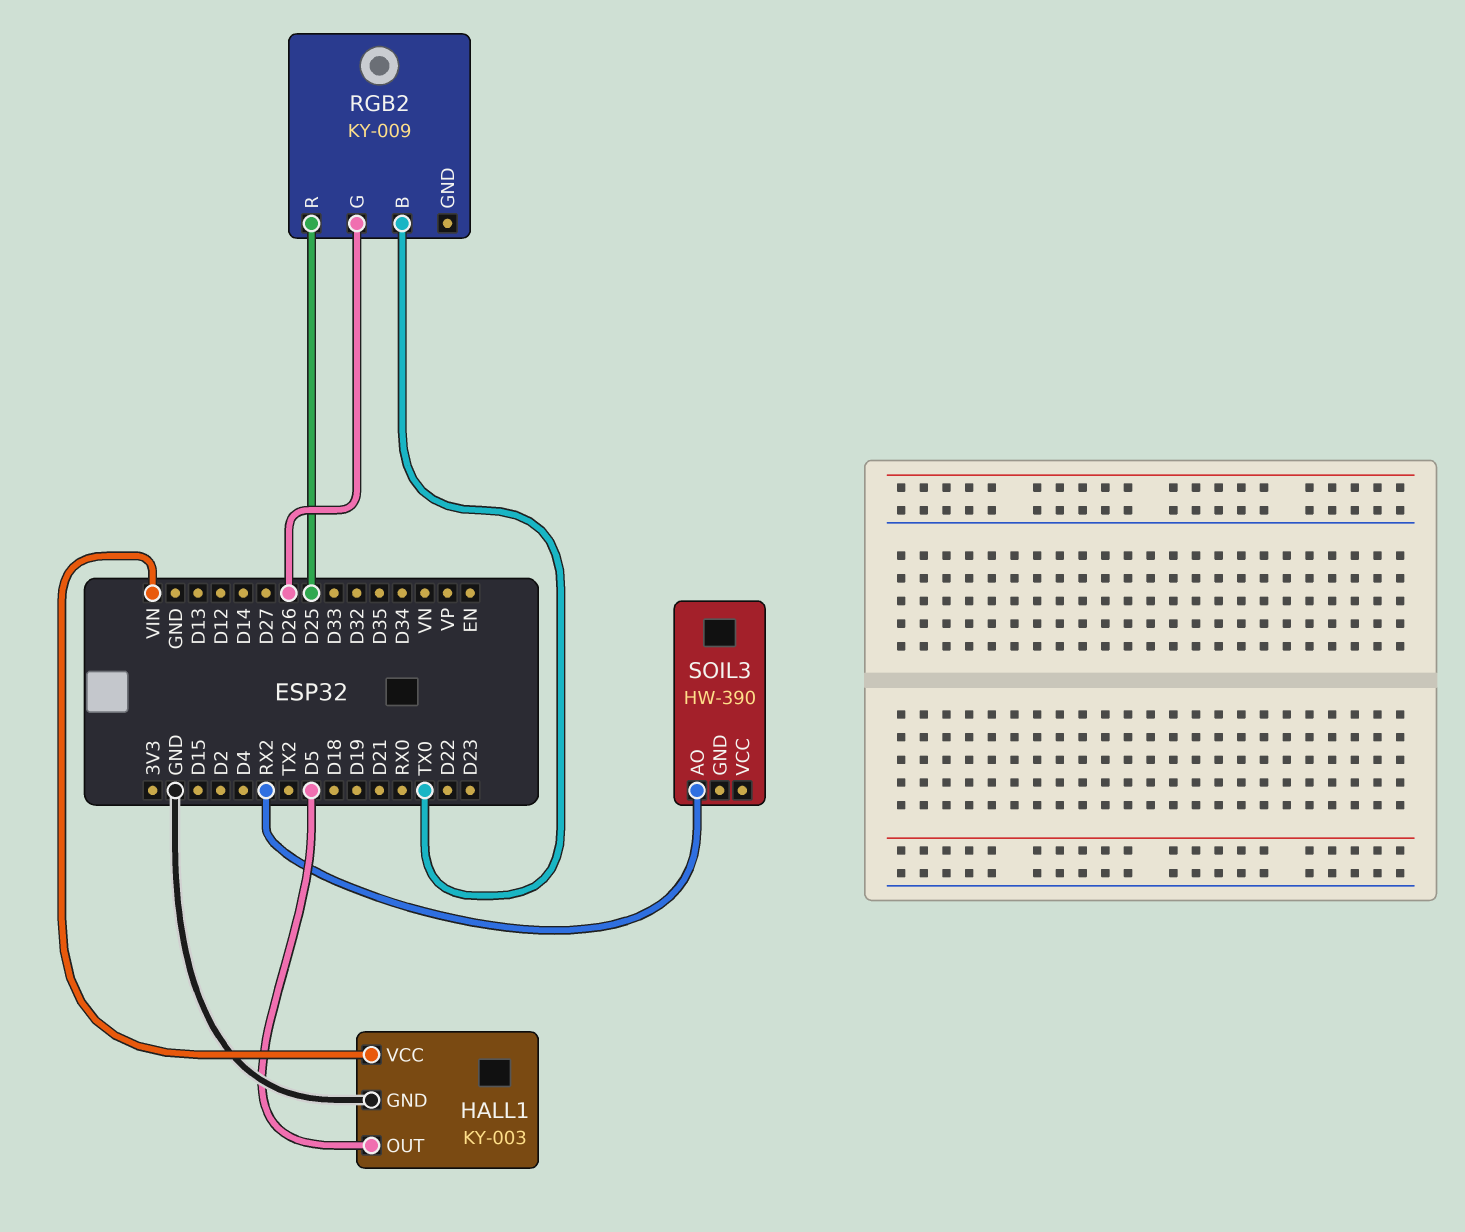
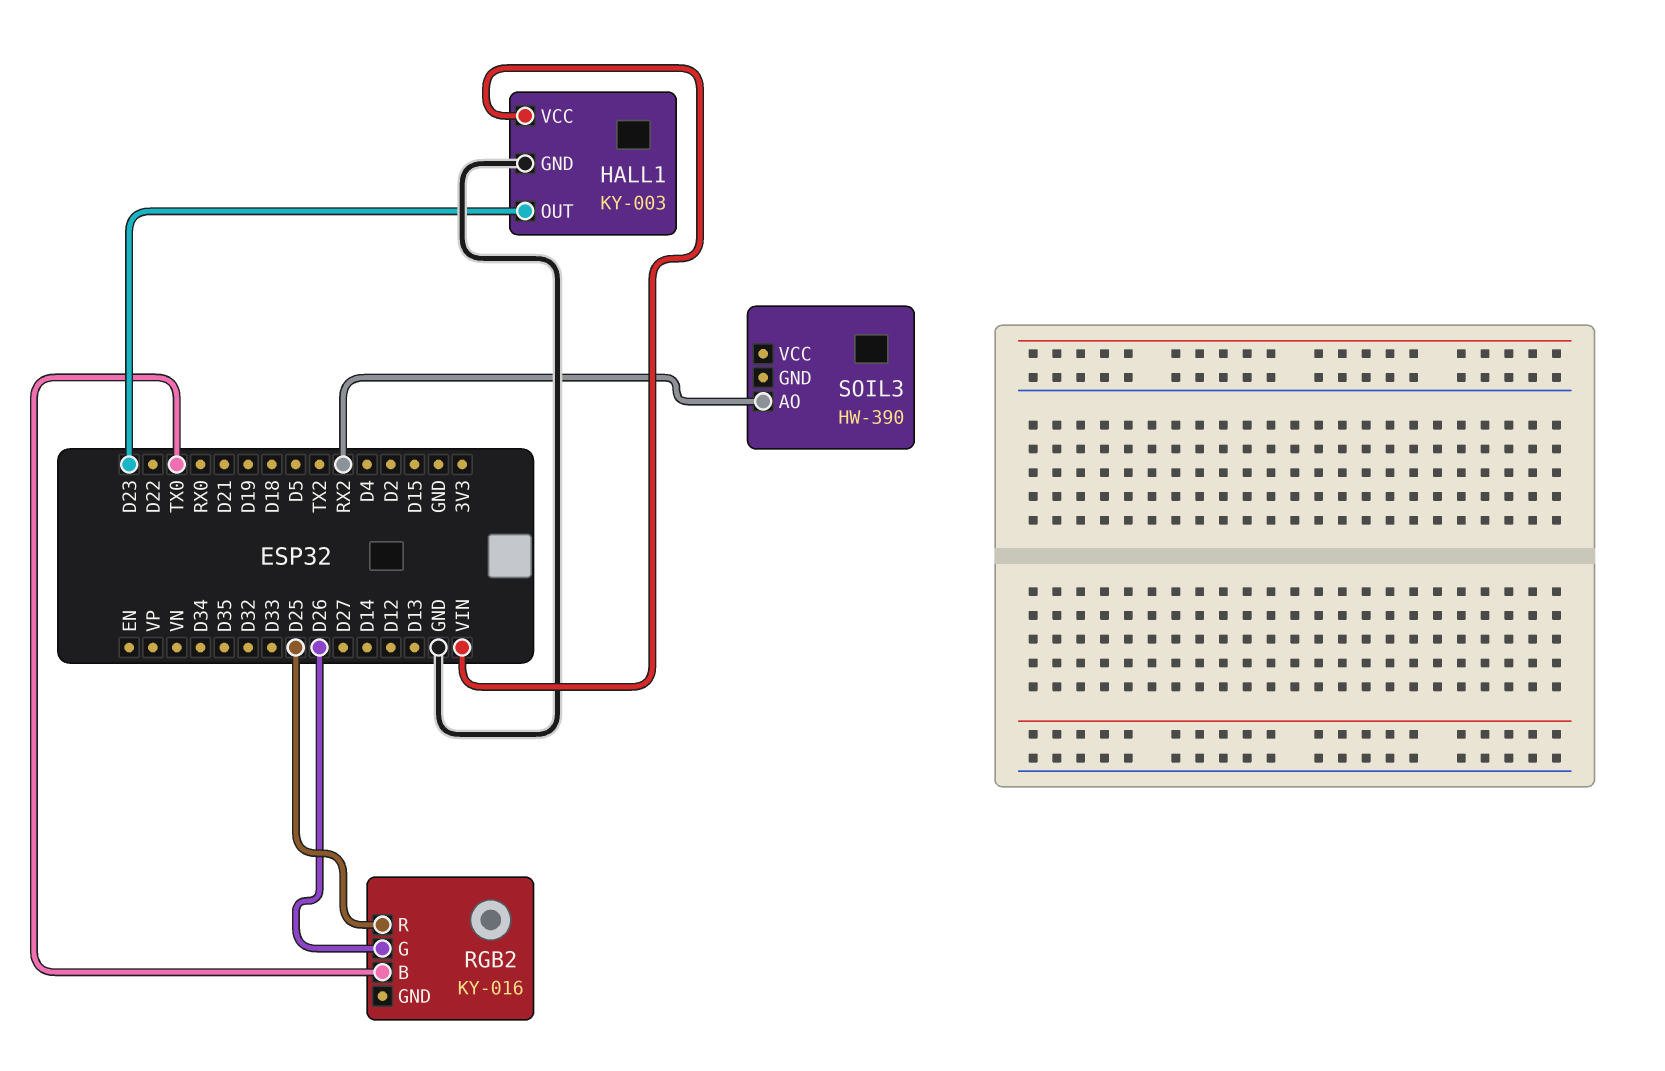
HALL1 pin OUT: D5 -> D23
RGB2: KY-009 -> KY-016

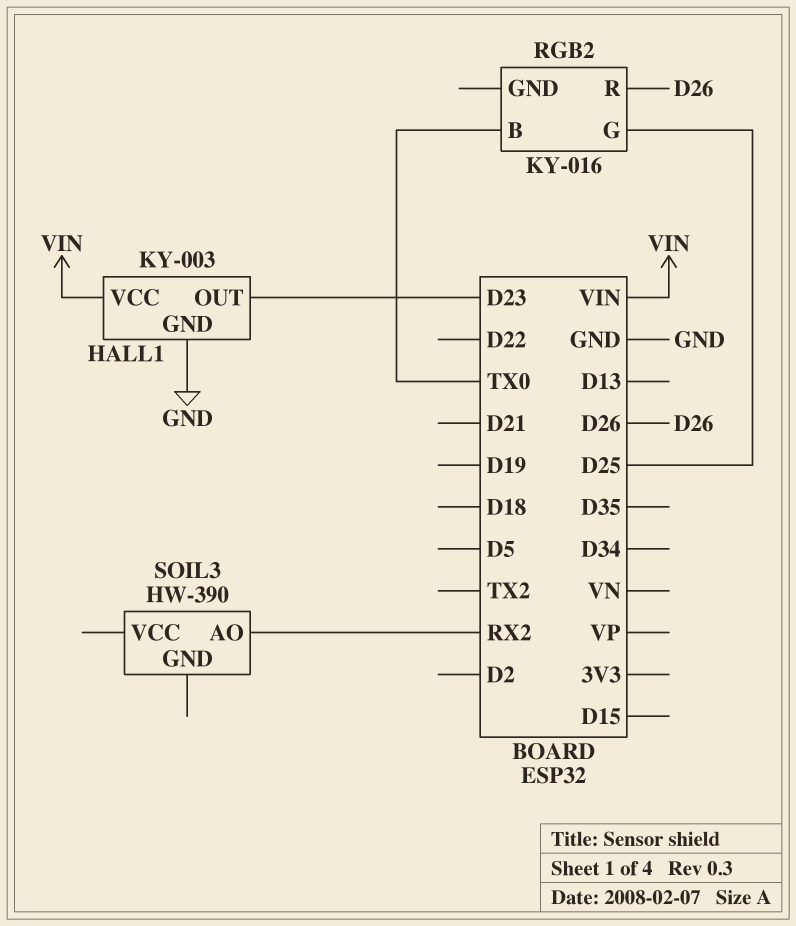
RGB2 pin G: D26 -> D25
RGB2 pin R: D25 -> D26

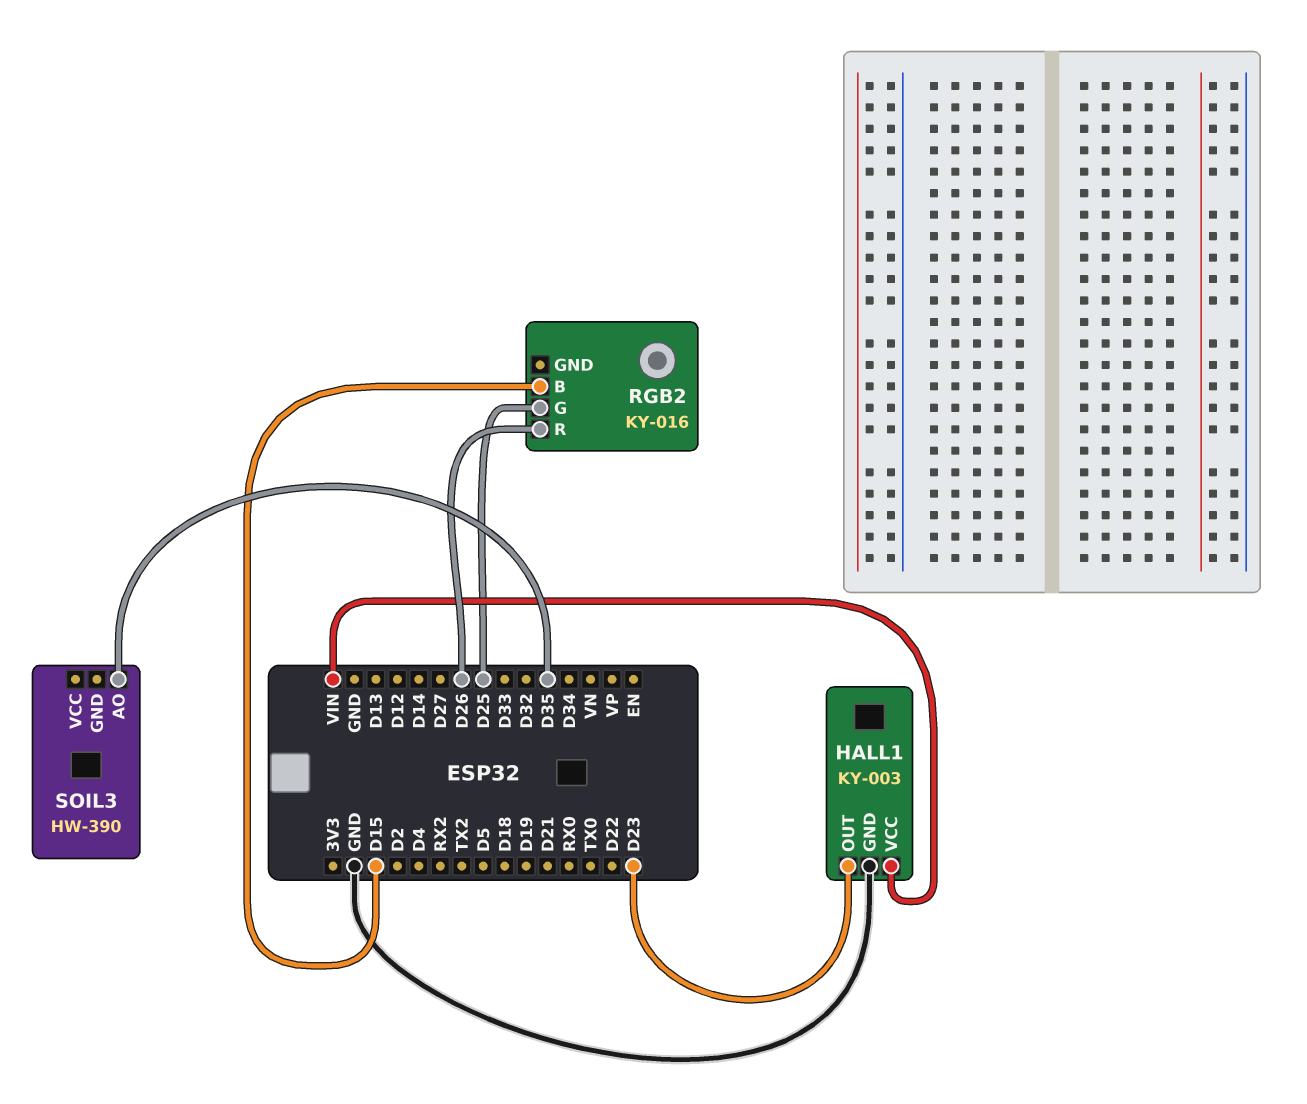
RGB2 pin B: TX0 -> D15
SOIL3 pin AO: RX2 -> D35

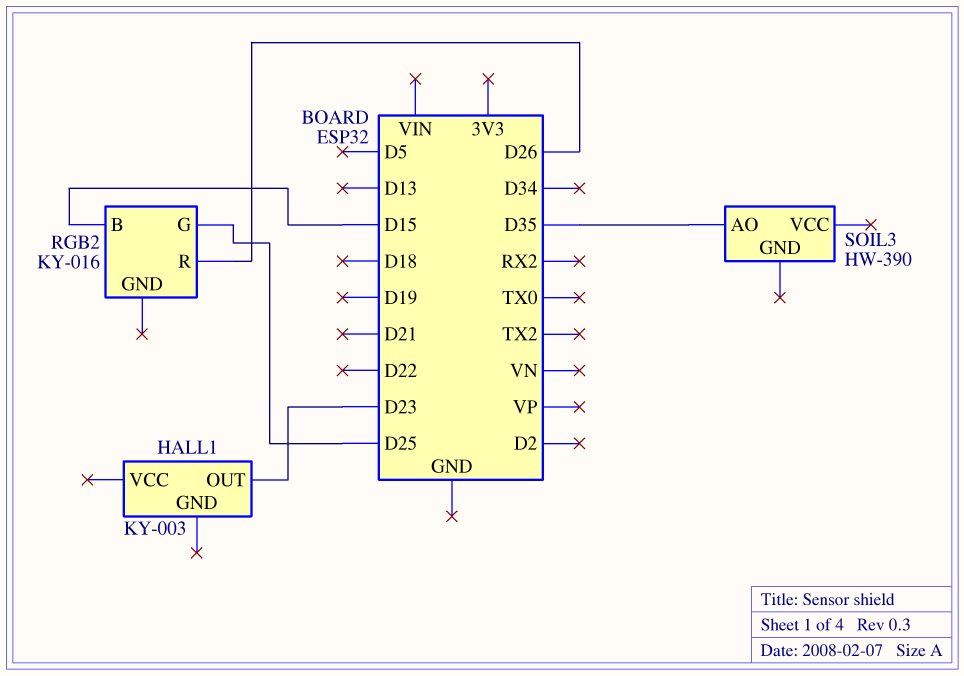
HALL1 pin GND: GND -> none
HALL1 pin VCC: VIN -> none

